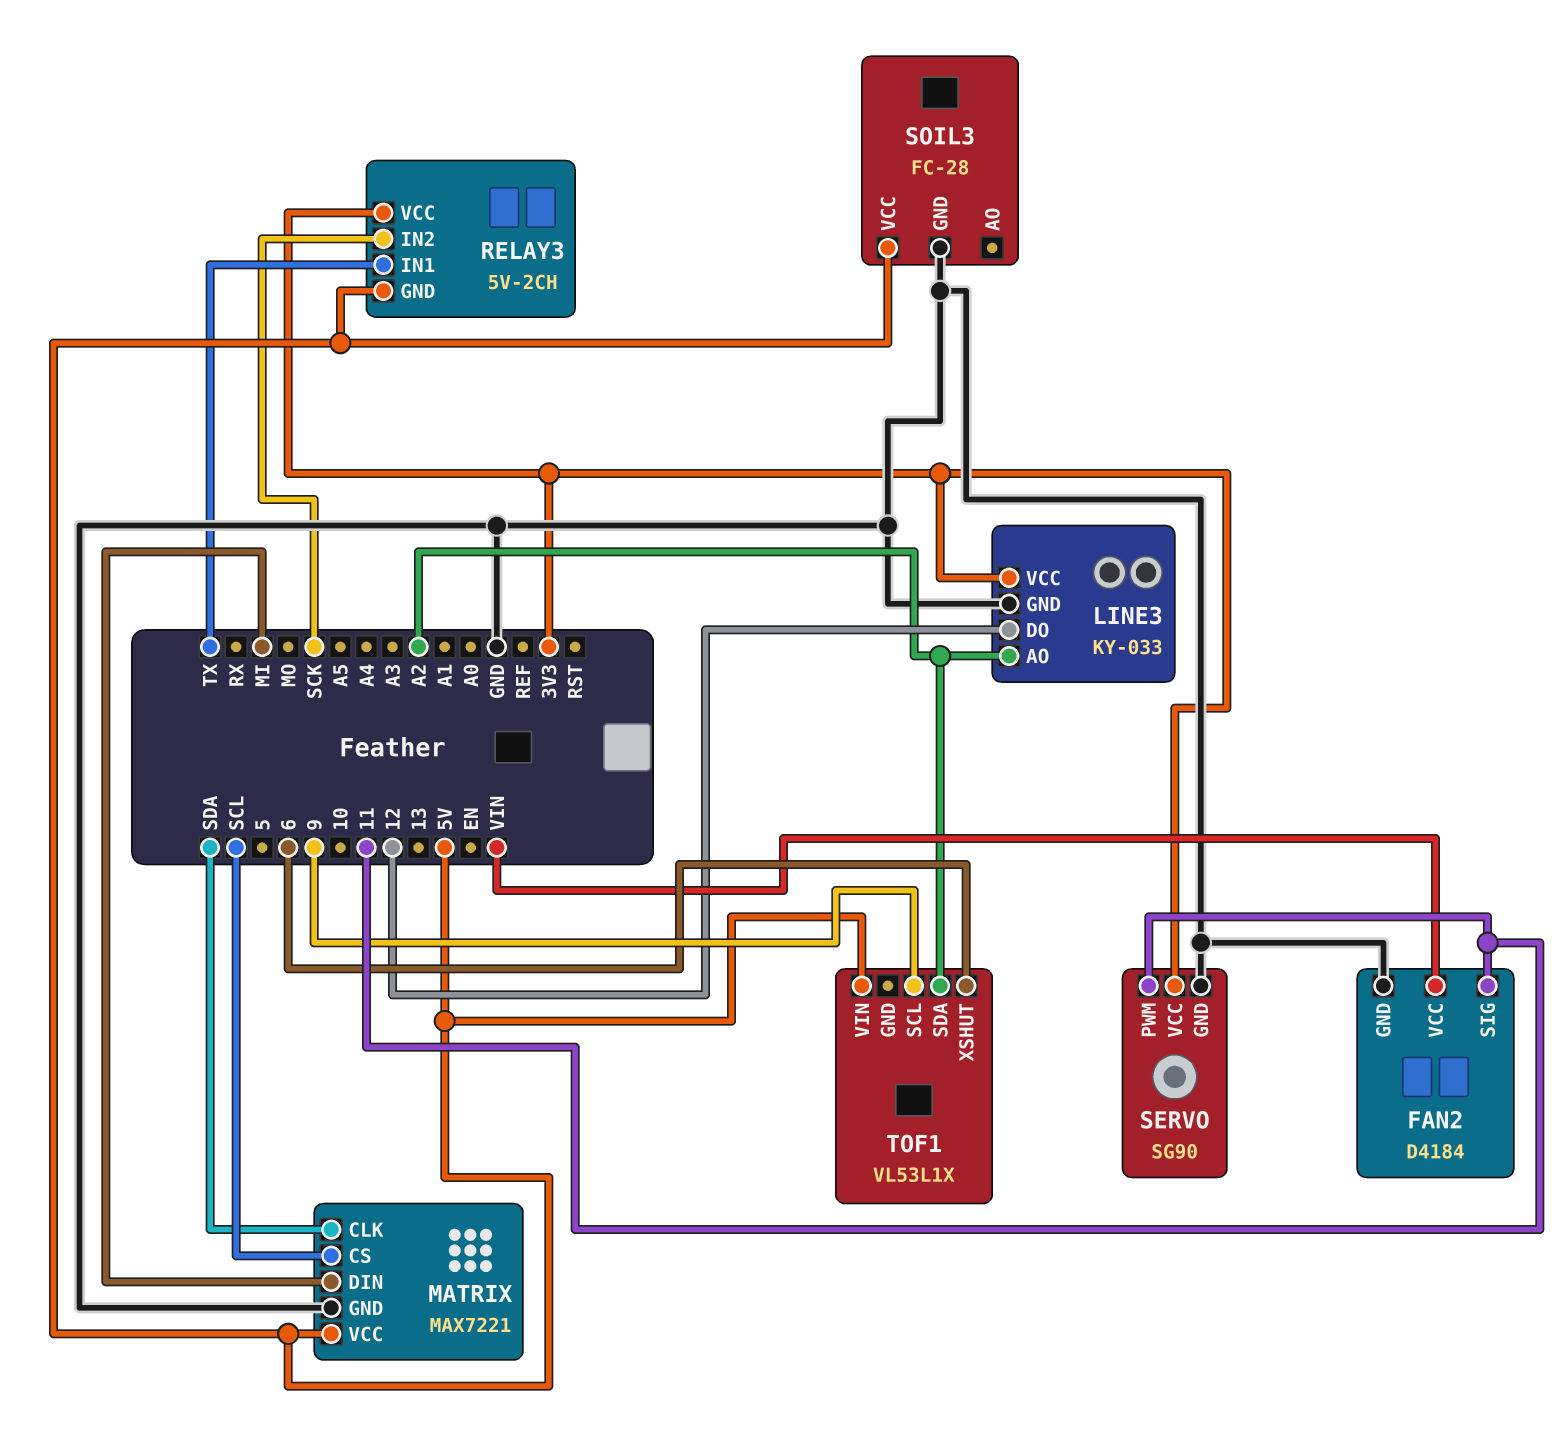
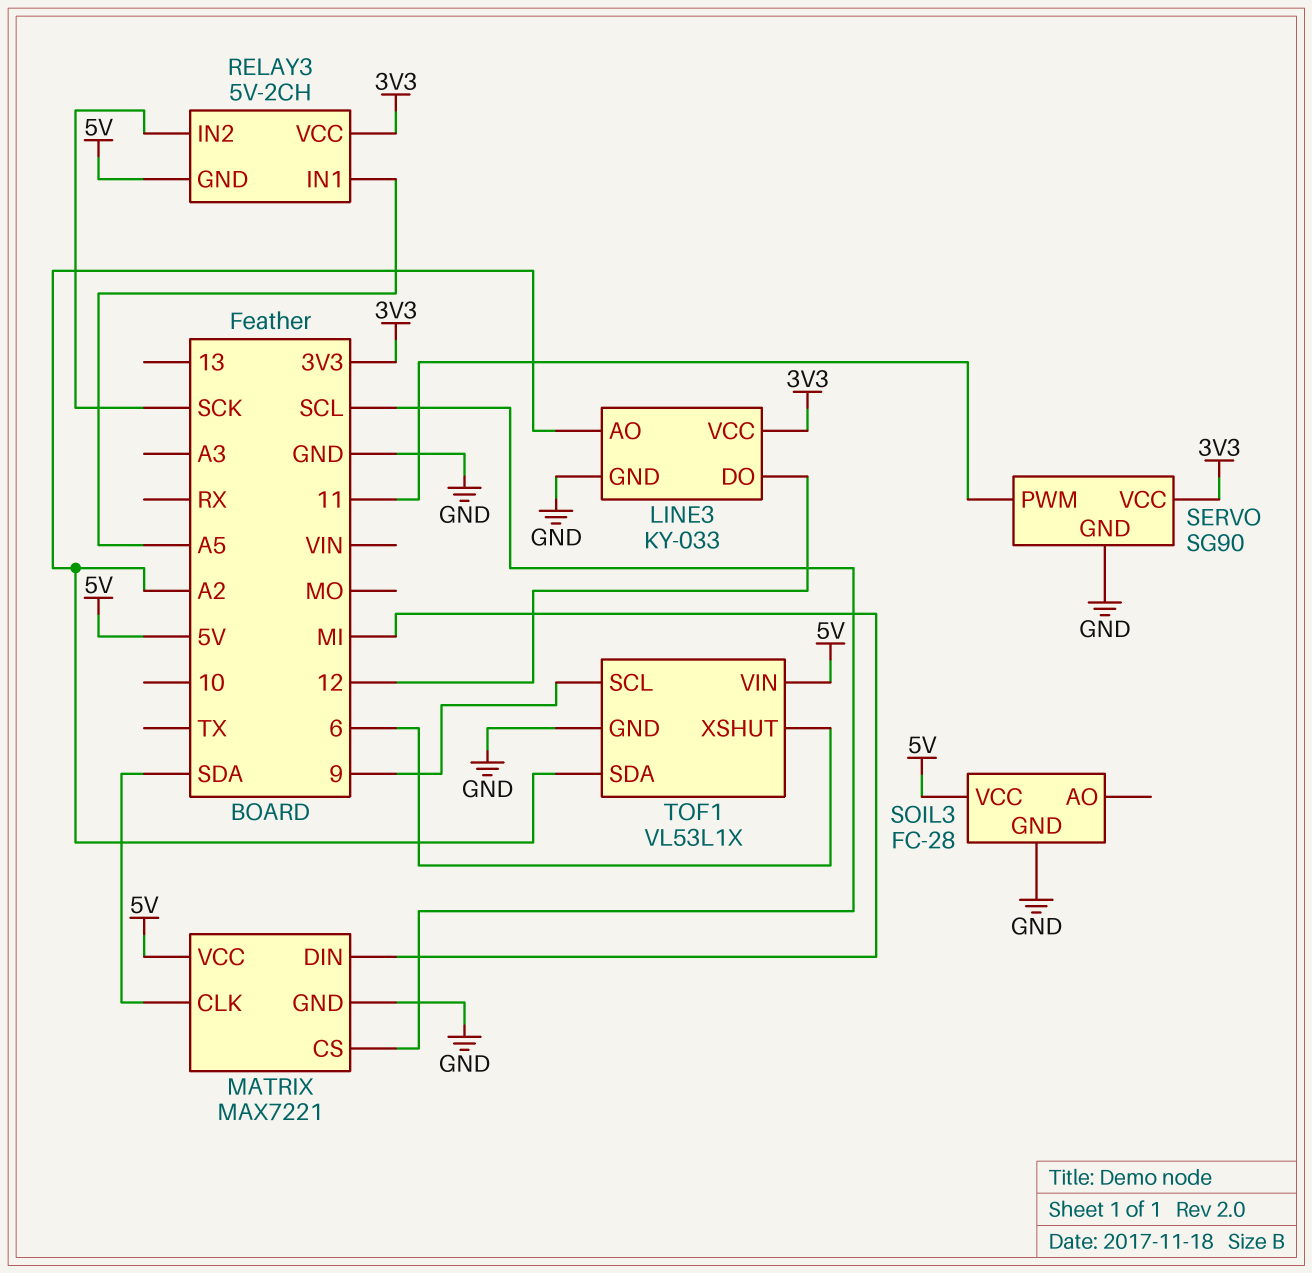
FAN2: D4184 -> none
FAN2 pin GND: GND -> none
FAN2 pin SIG: 11 -> none
FAN2 pin VCC: VIN -> none
RELAY3 pin IN1: TX -> A5
TOF1 pin GND: none -> GND

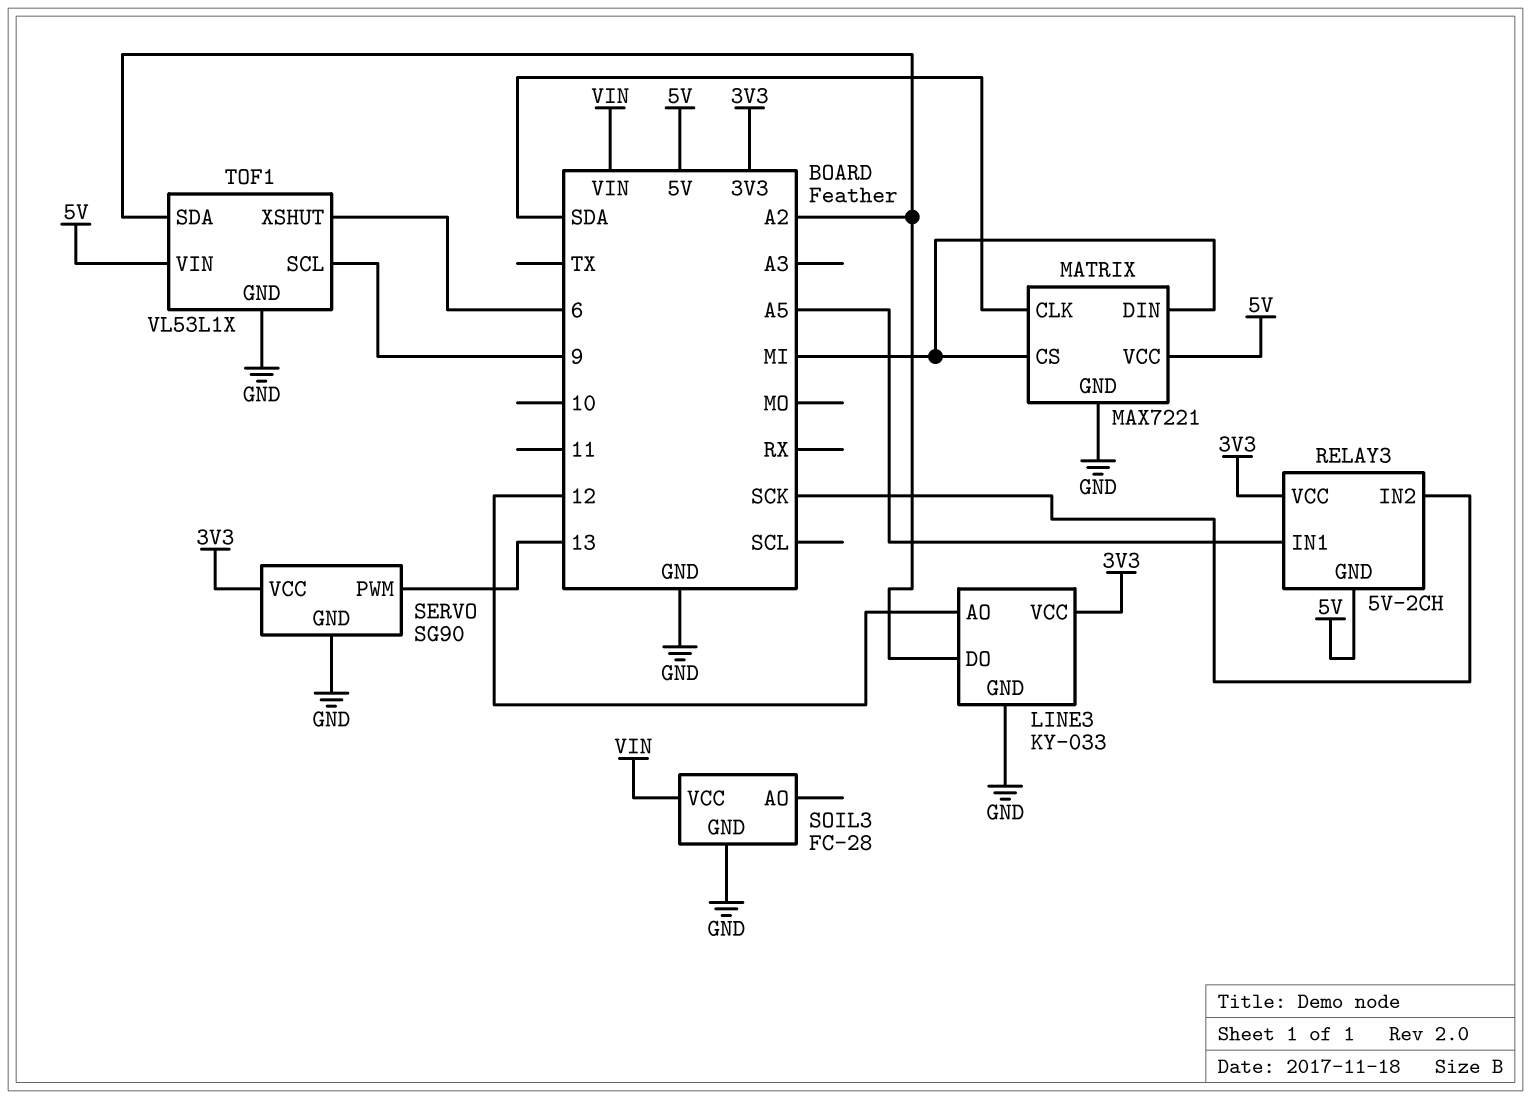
LINE3 pin AO: A2 -> 12
LINE3 pin DO: 12 -> A2
MATRIX pin CS: SCL -> MI
SERVO pin PWM: 11 -> 13
SOIL3 pin VCC: 5V -> VIN

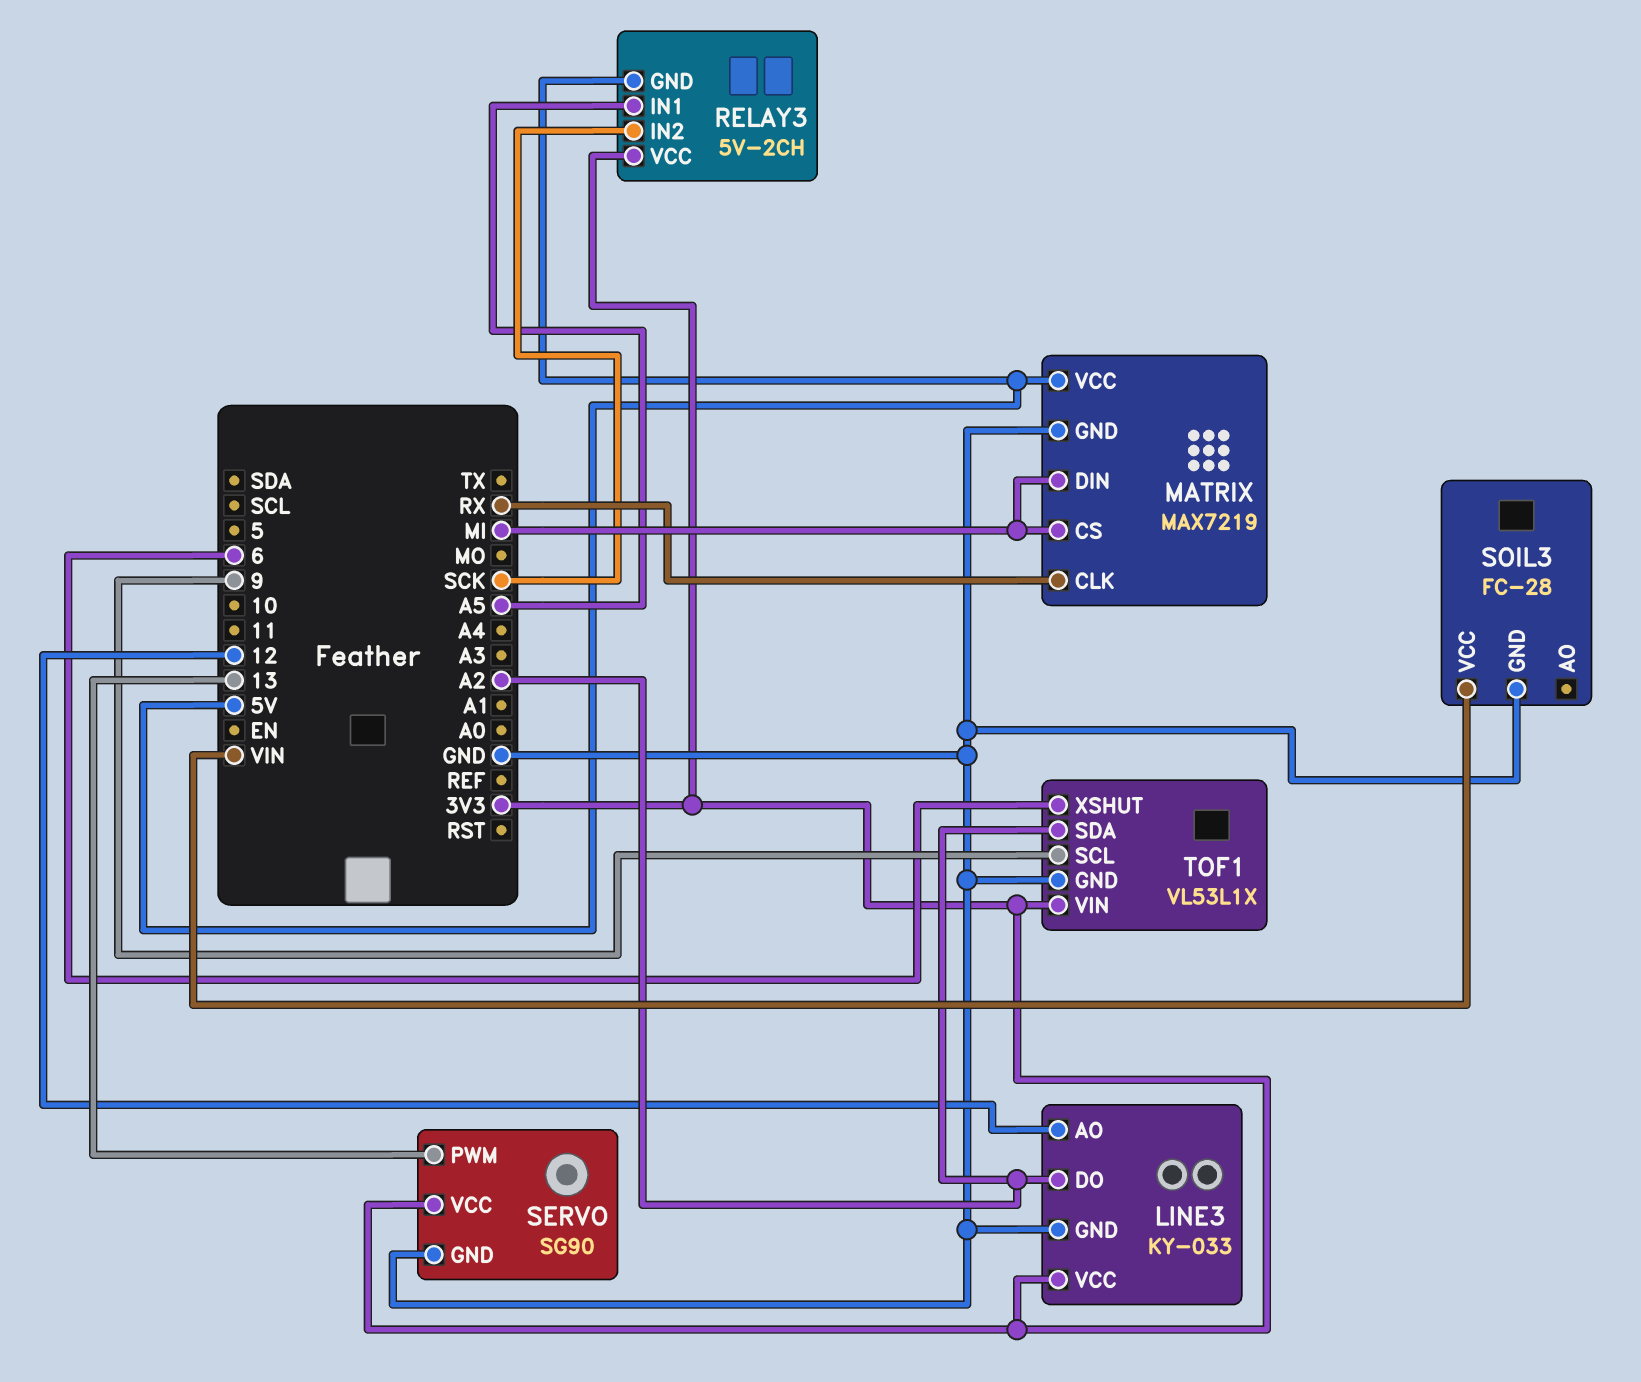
MATRIX: MAX7221 -> MAX7219
MATRIX pin CLK: SDA -> RX
TOF1 pin VIN: 5V -> 3V3

